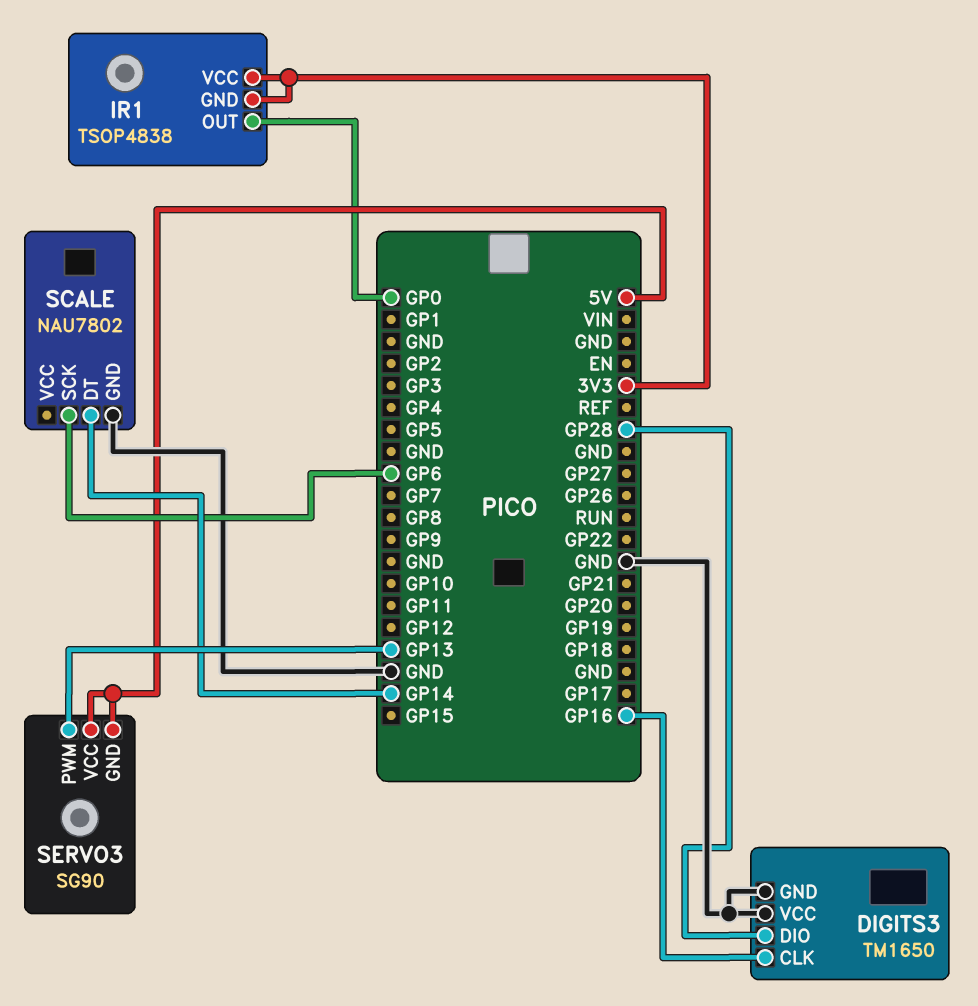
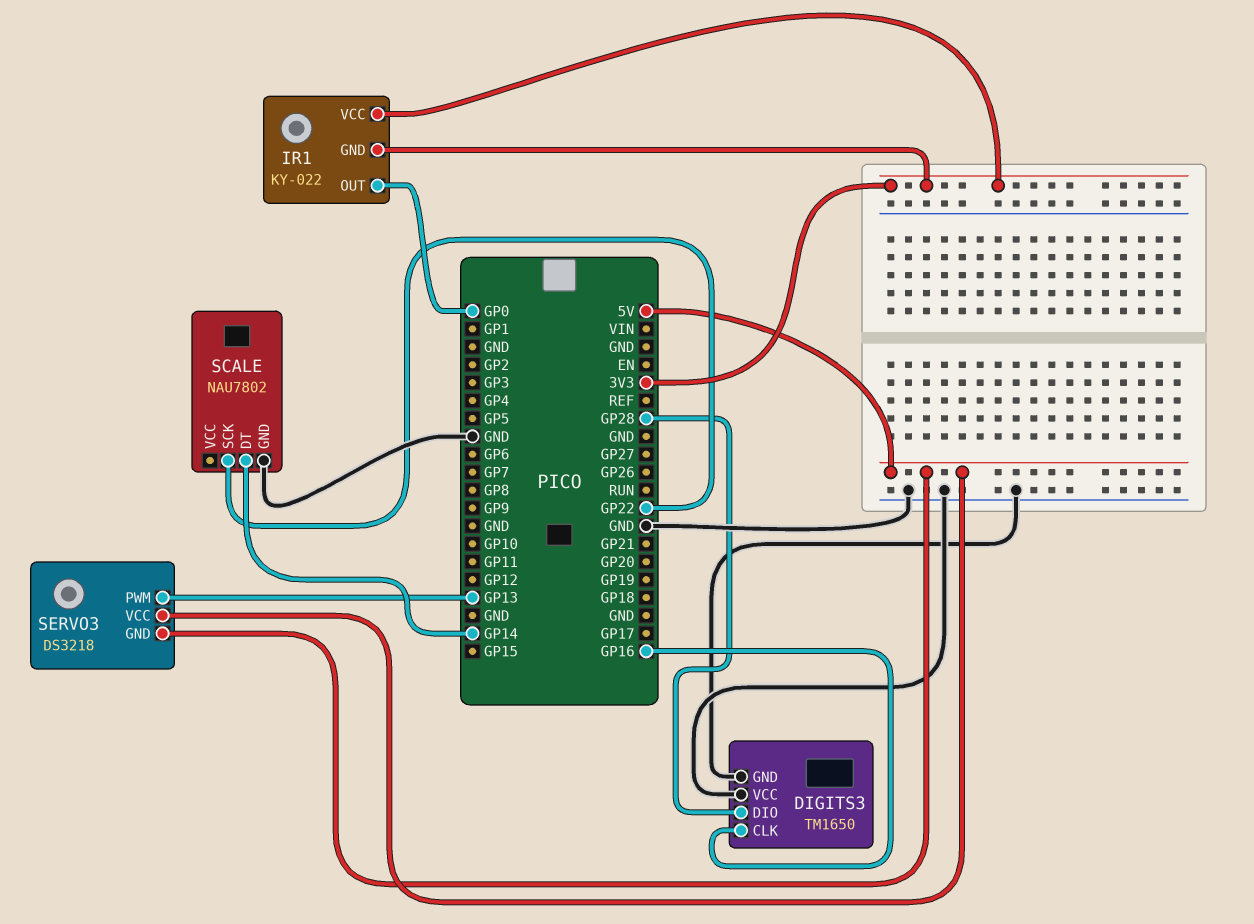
IR1: TSOP4838 -> KY-022
SCALE pin SCK: GP6 -> GP22
SERVO3: SG90 -> DS3218

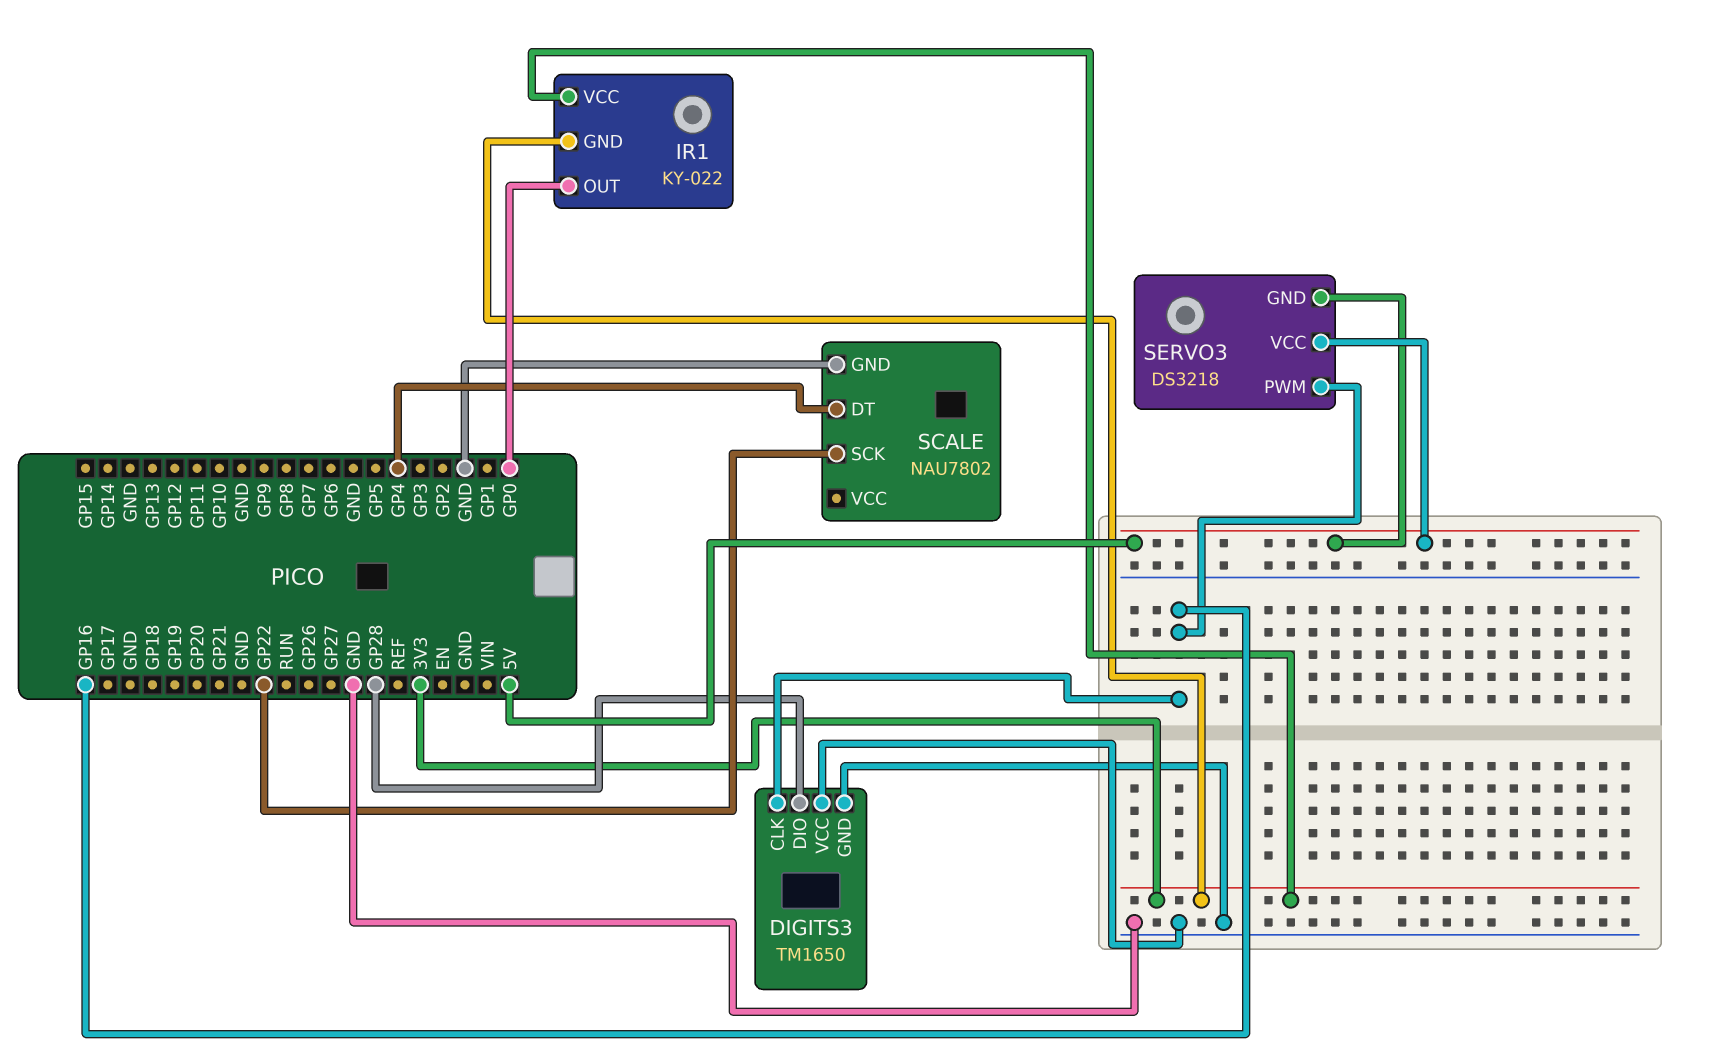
SCALE pin DT: GP14 -> GP4
SERVO3 pin PWM: GP13 -> GP16

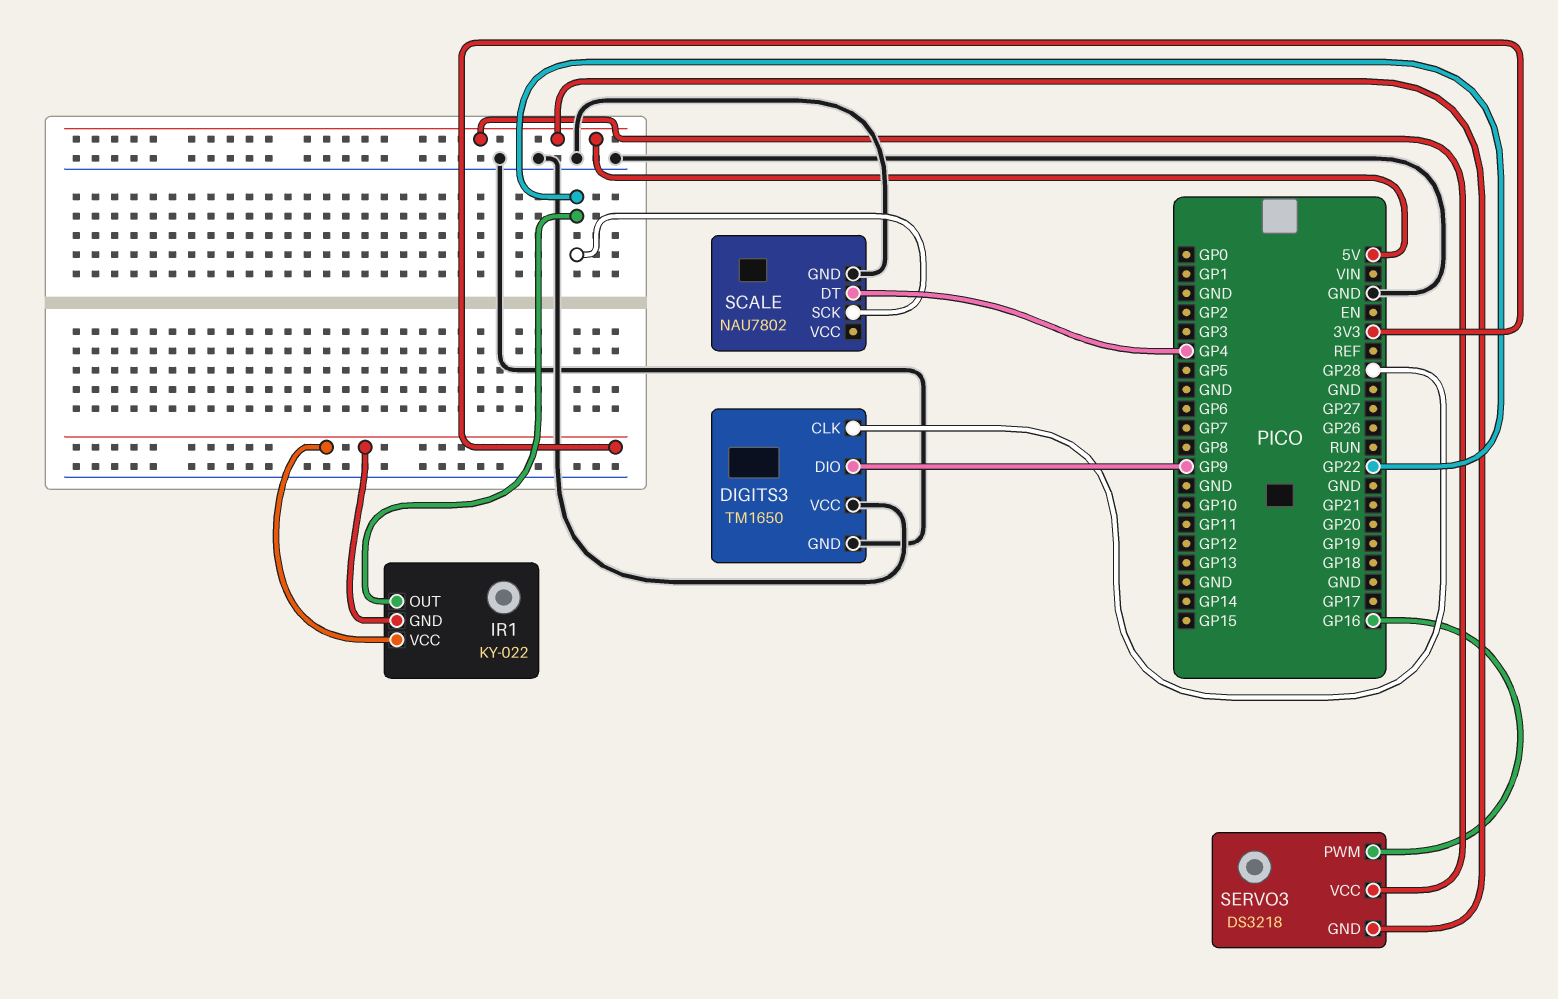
DIGITS3 pin CLK: GP16 -> GP28
DIGITS3 pin DIO: GP28 -> GP9
IR1 pin OUT: GP0 -> GP22

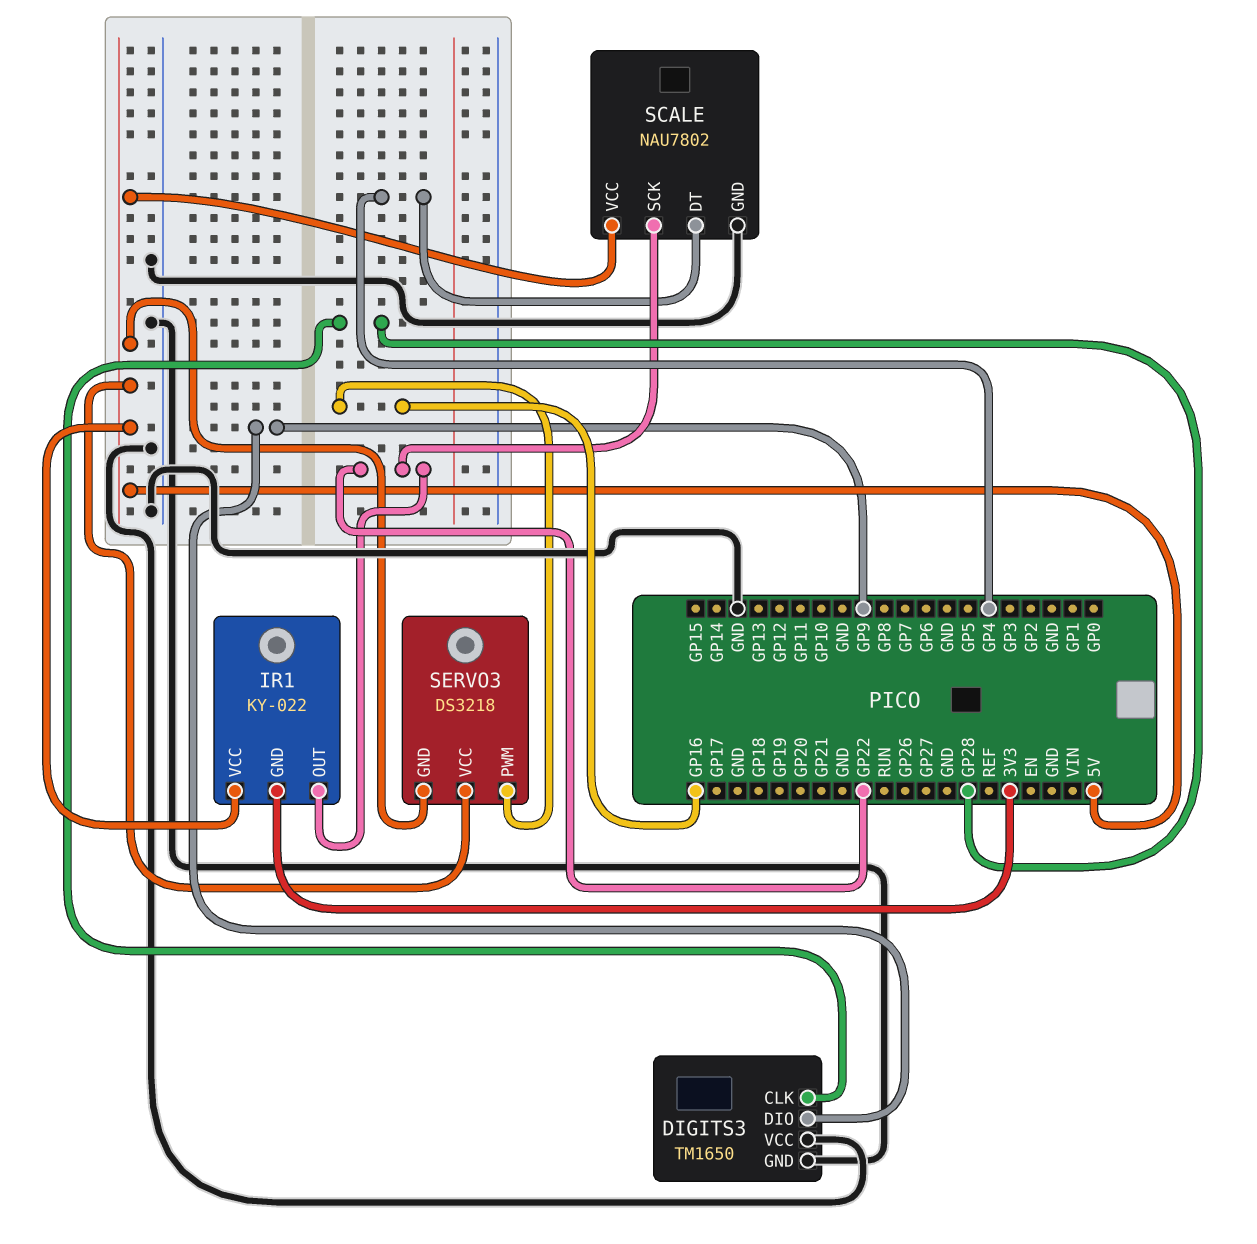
IR1 pin VCC: 3V3 -> 5V
SCALE pin VCC: none -> 5V

